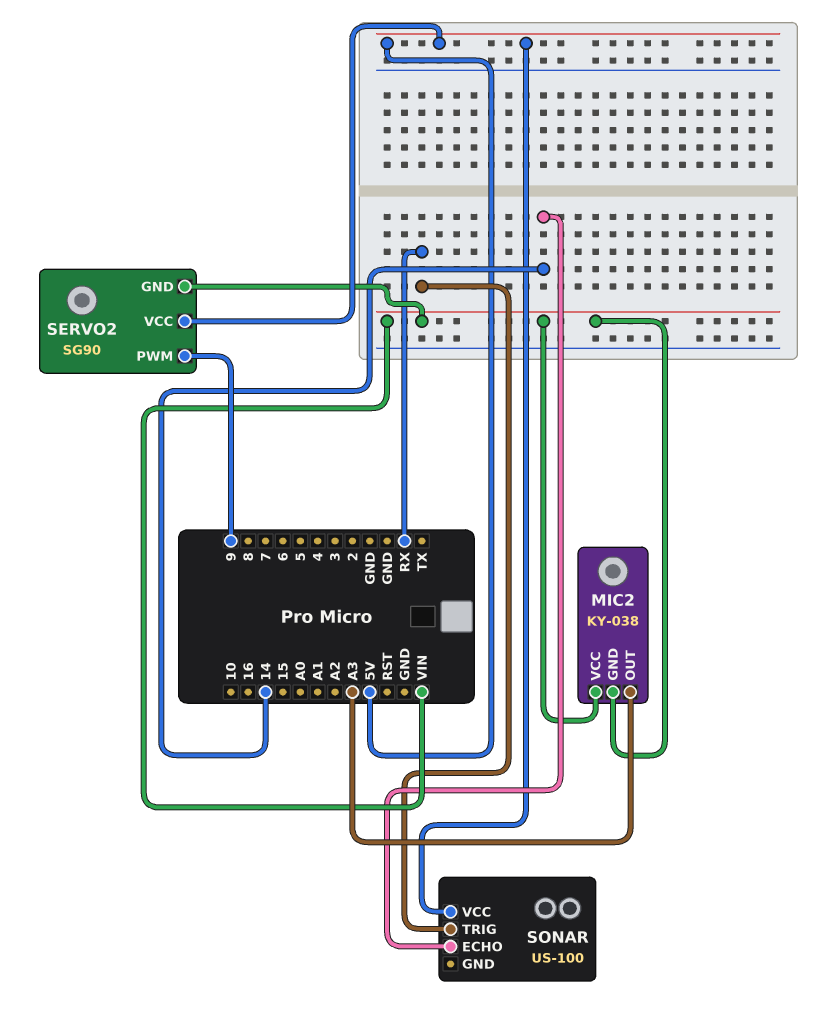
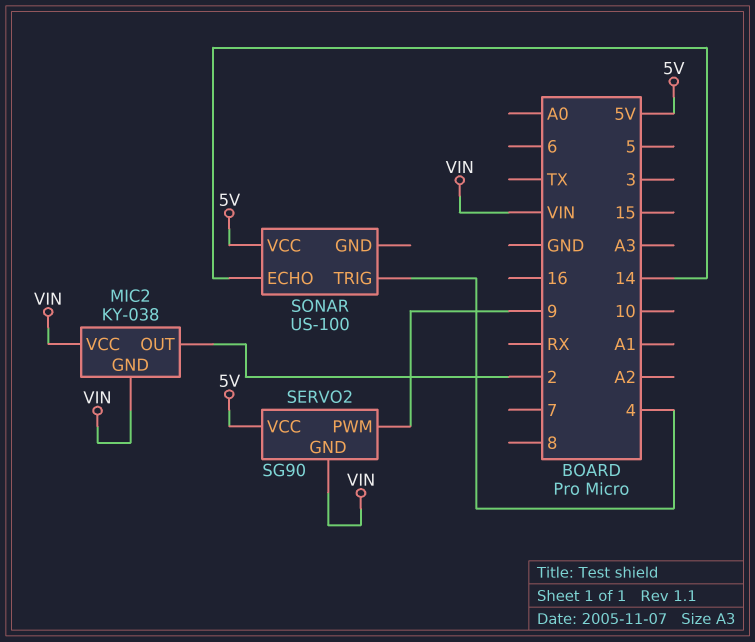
MIC2 pin OUT: A3 -> 2
SONAR pin TRIG: RX -> 4

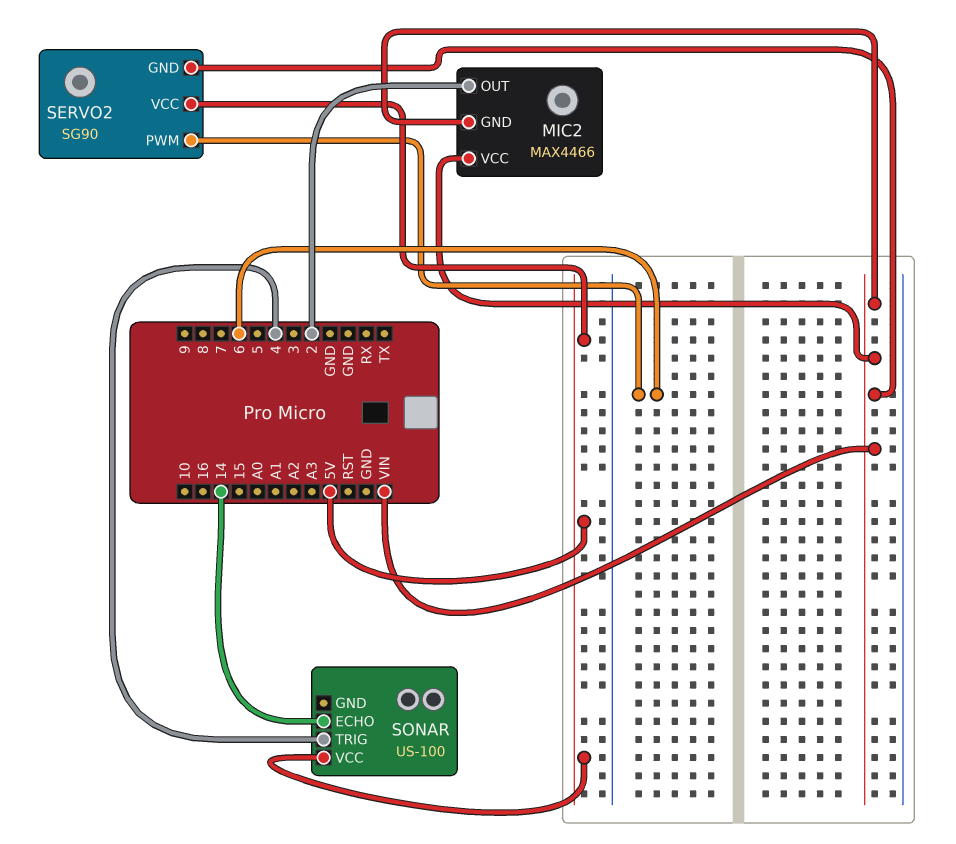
MIC2: KY-038 -> MAX4466
SERVO2 pin PWM: 9 -> 6

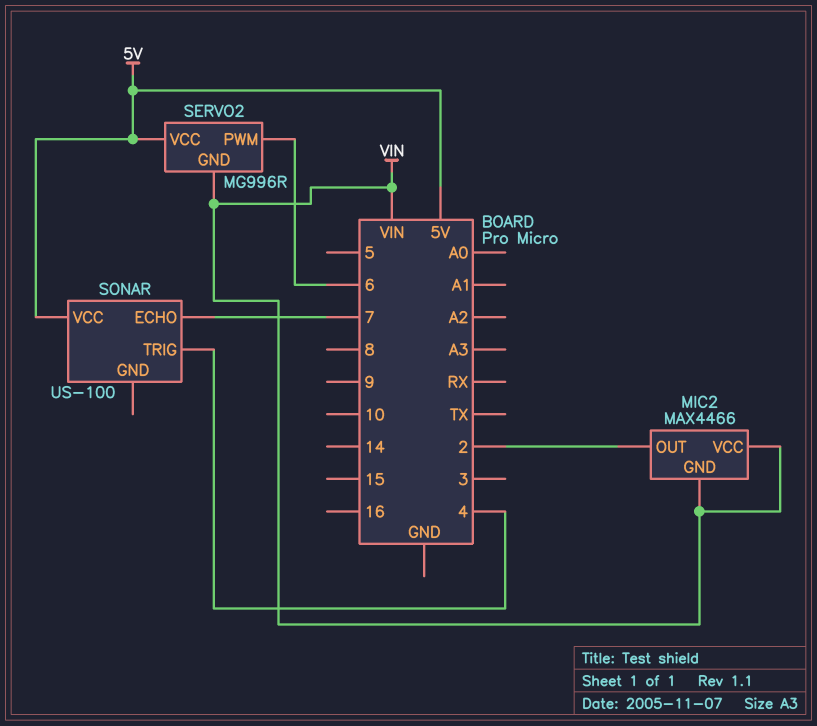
SERVO2: SG90 -> MG996R
SONAR pin ECHO: 14 -> 7

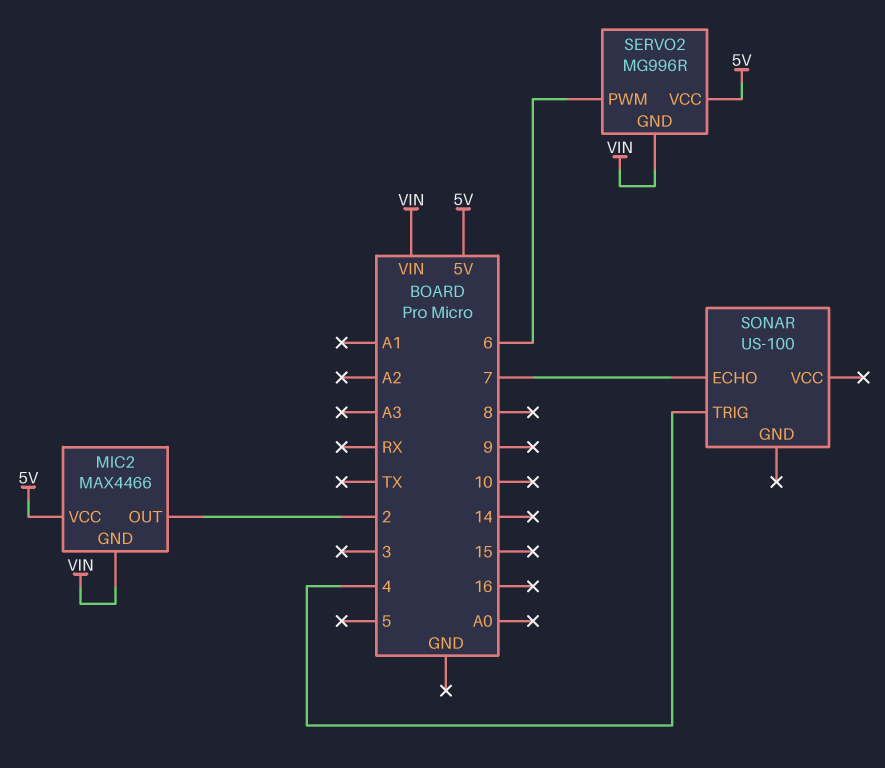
MIC2 pin VCC: VIN -> 5V
SONAR pin VCC: 5V -> none

